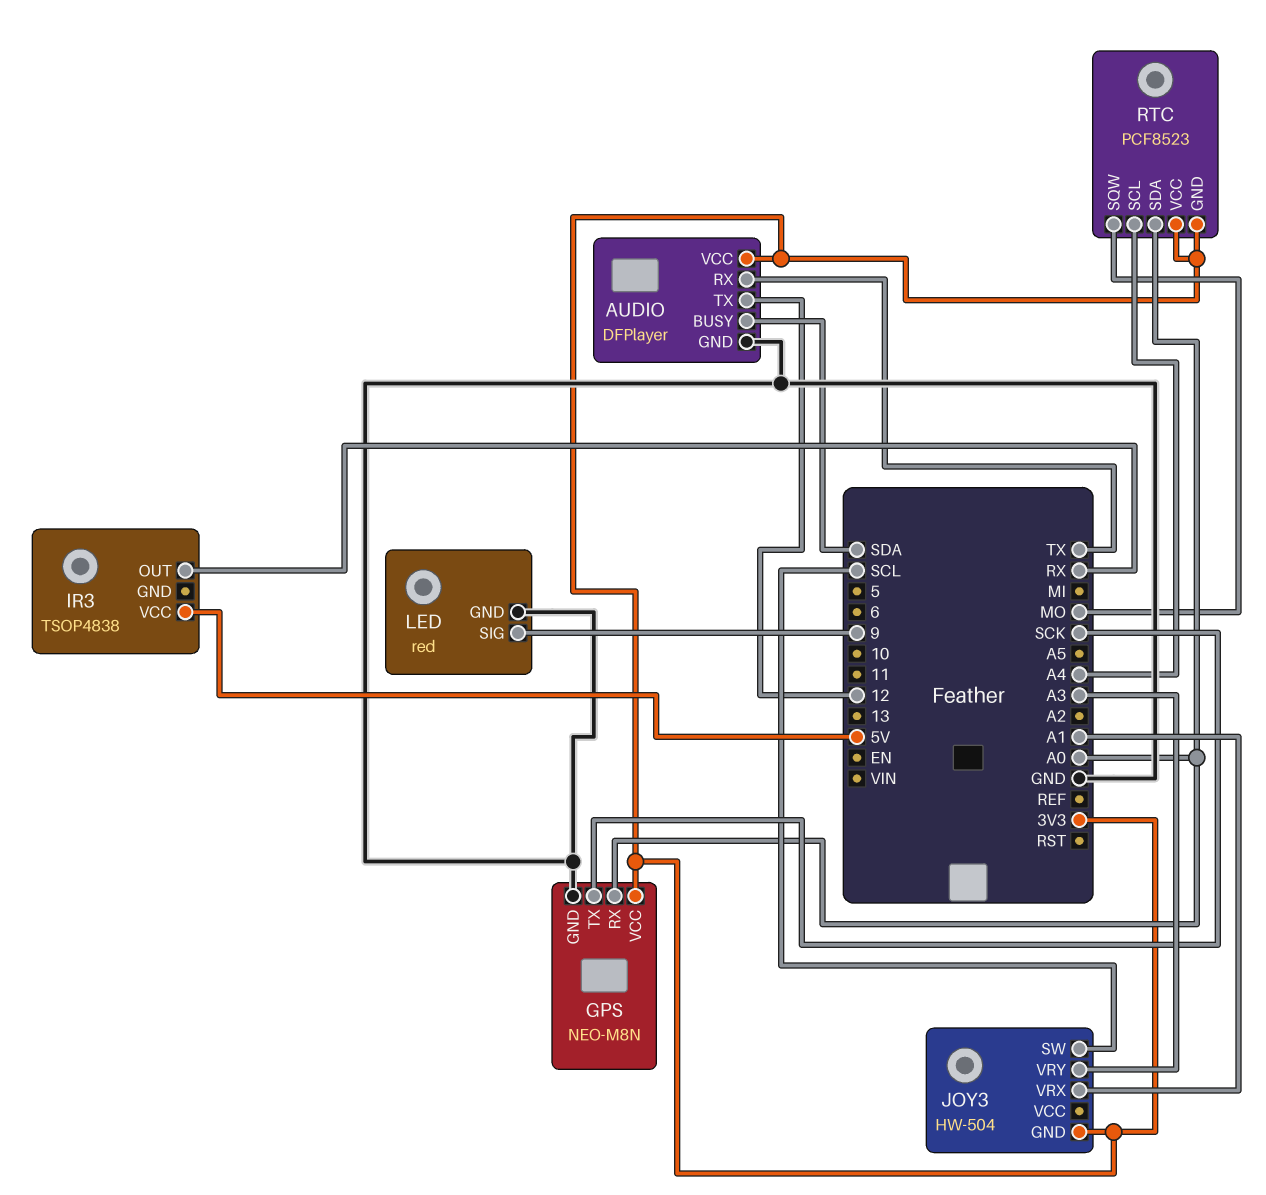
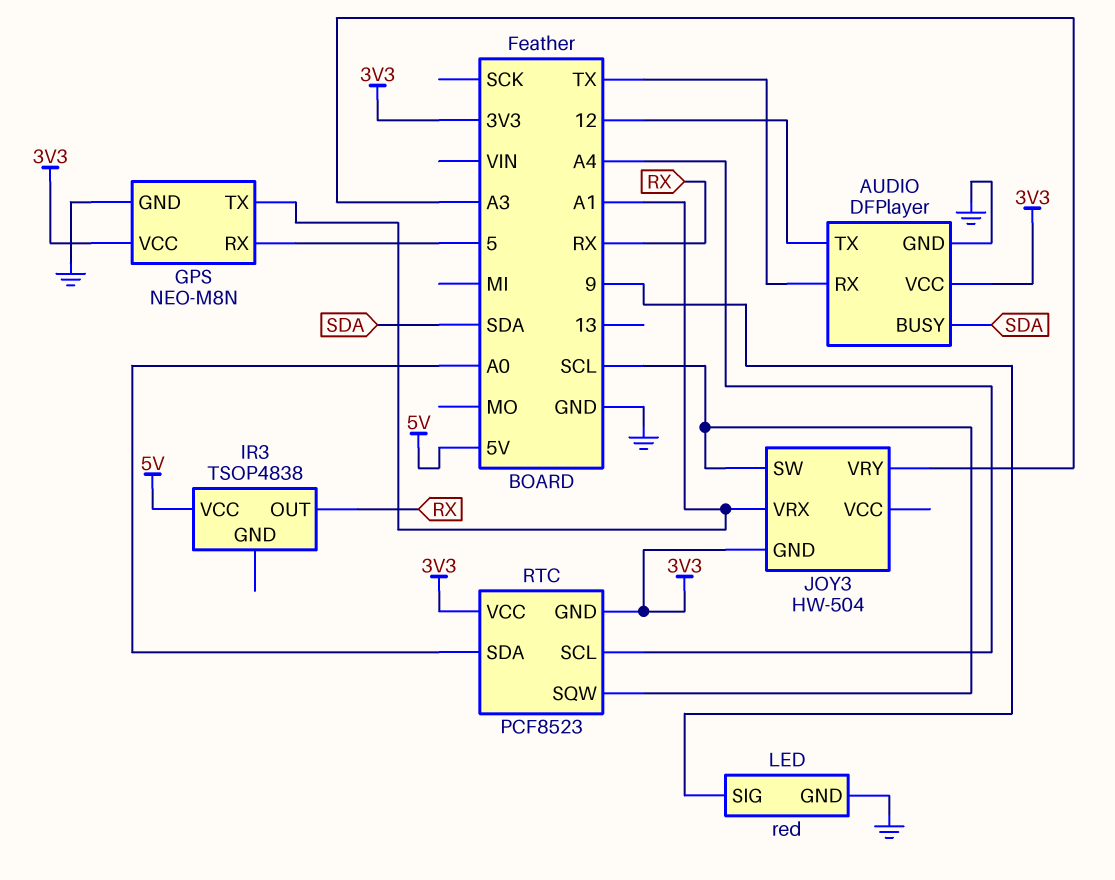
GPS pin RX: A0 -> 5
GPS pin TX: SCK -> A1
RTC pin SQW: MO -> SCL

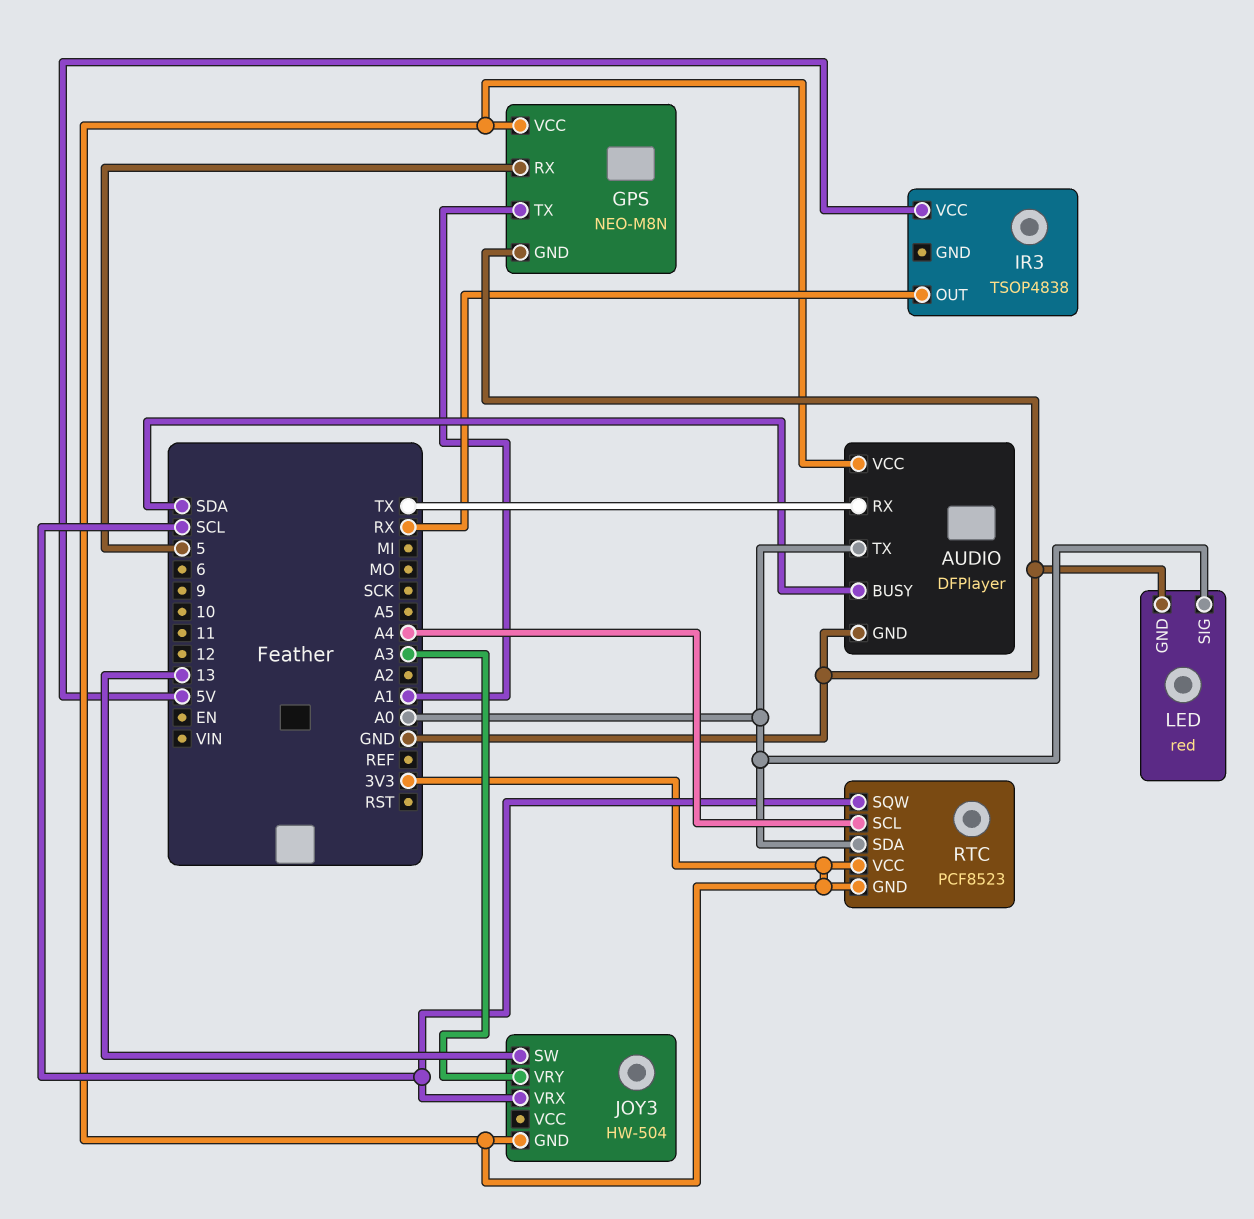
AUDIO pin TX: 12 -> A0
JOY3 pin SW: SCL -> 13
JOY3 pin VRX: A1 -> SCL
LED pin SIG: 9 -> A0

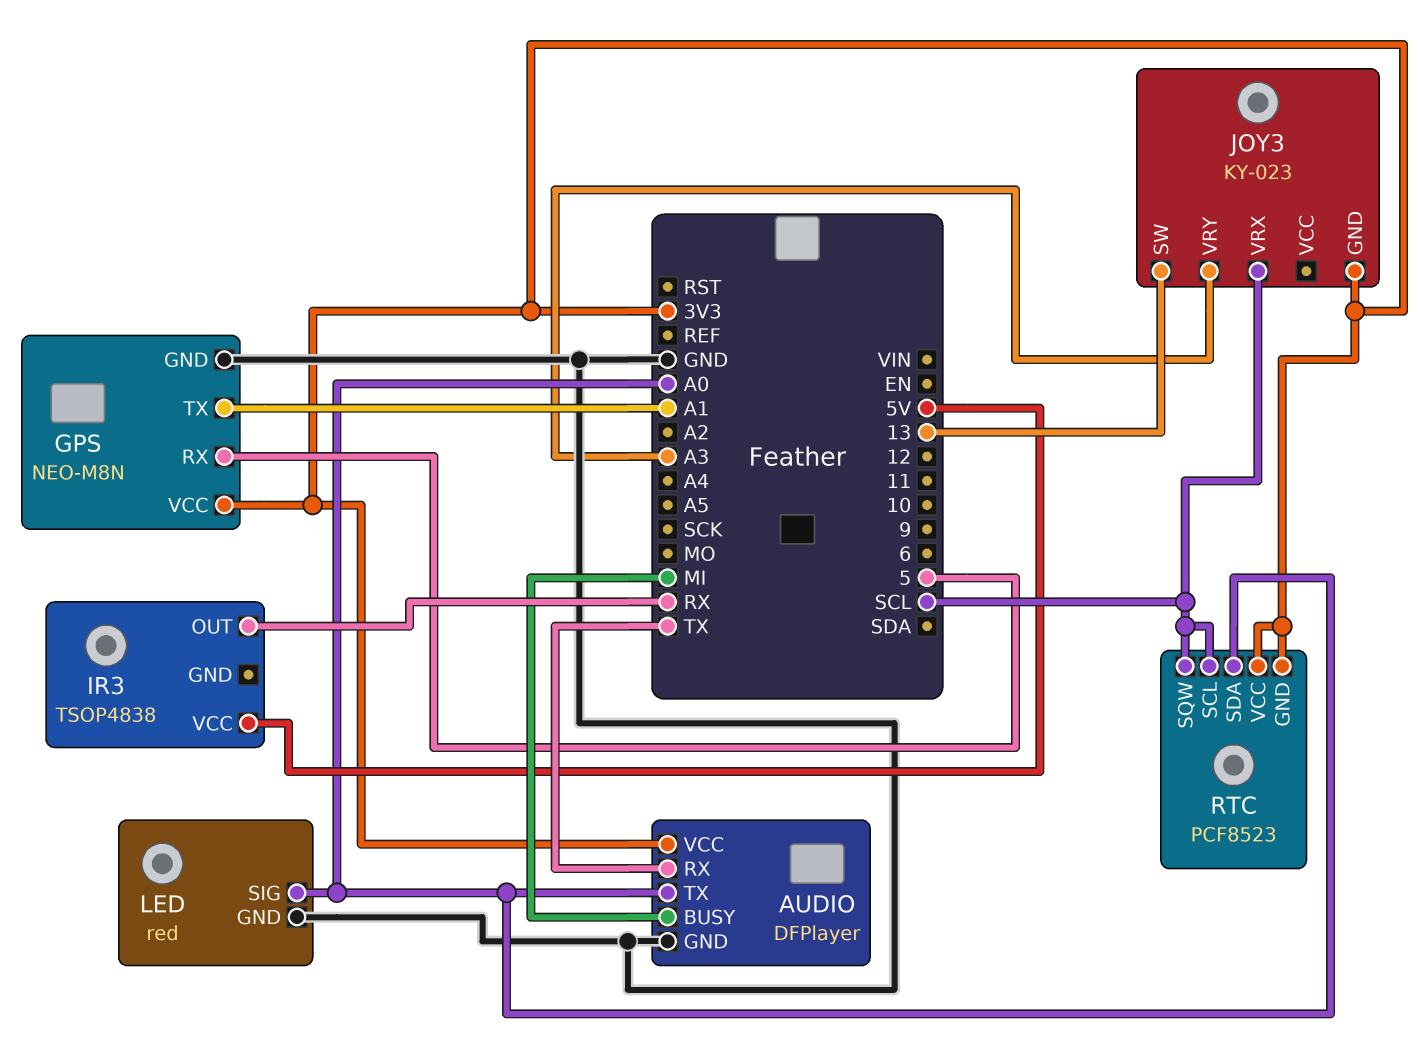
AUDIO pin BUSY: SDA -> MI
JOY3: HW-504 -> KY-023
RTC pin SCL: A4 -> SCL

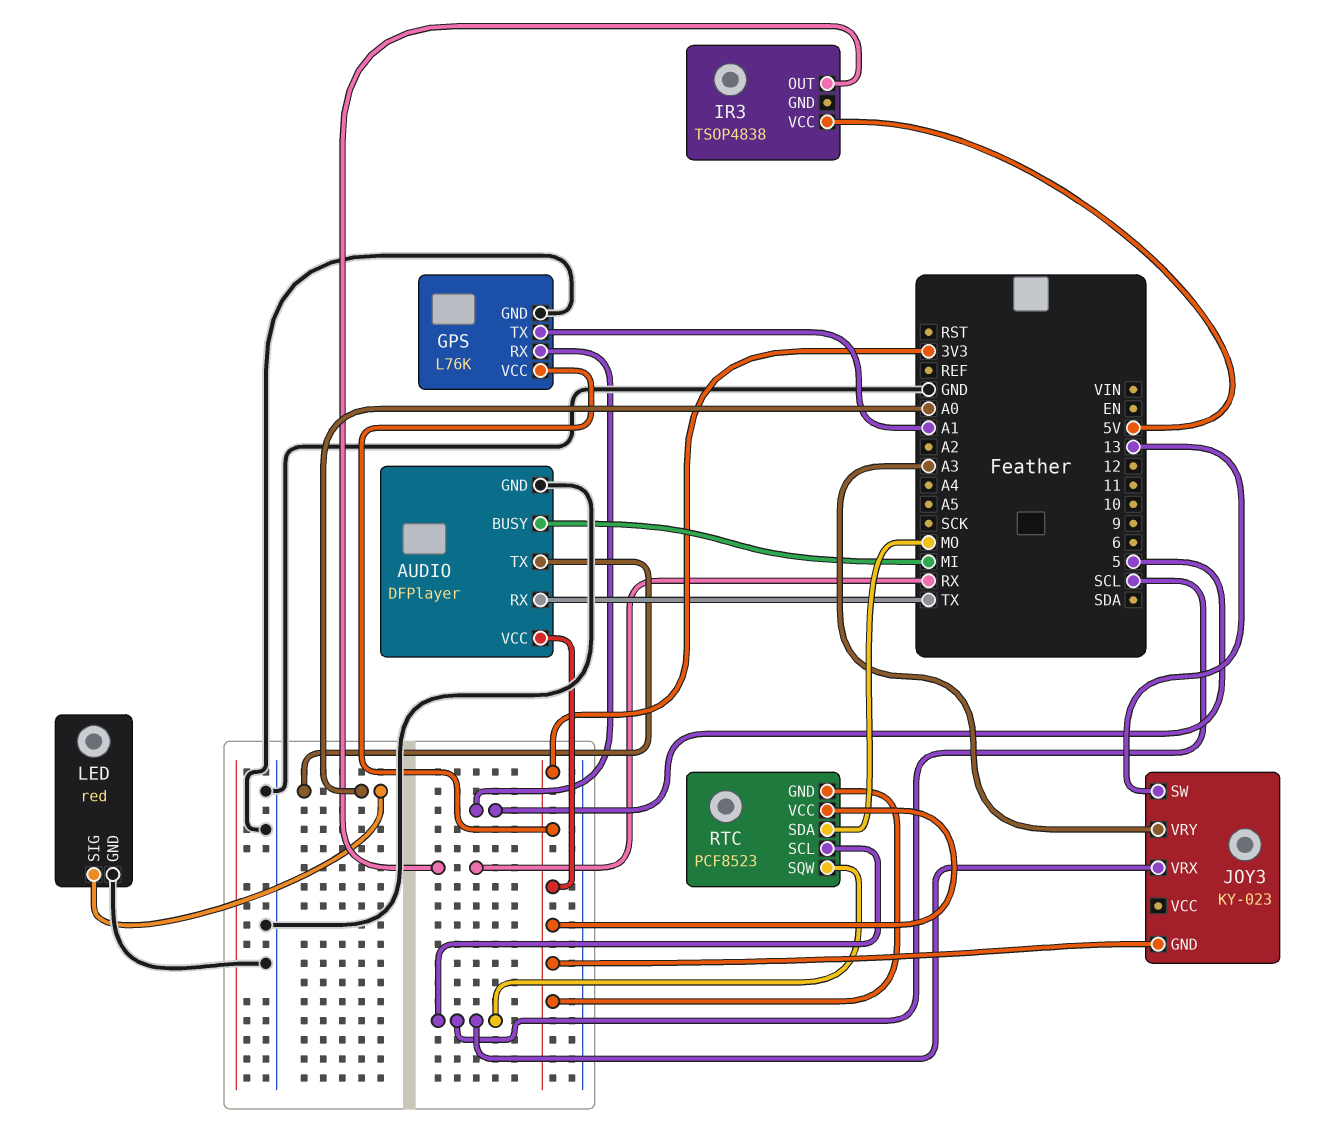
GPS: NEO-M8N -> L76K
RTC pin SDA: A0 -> MO

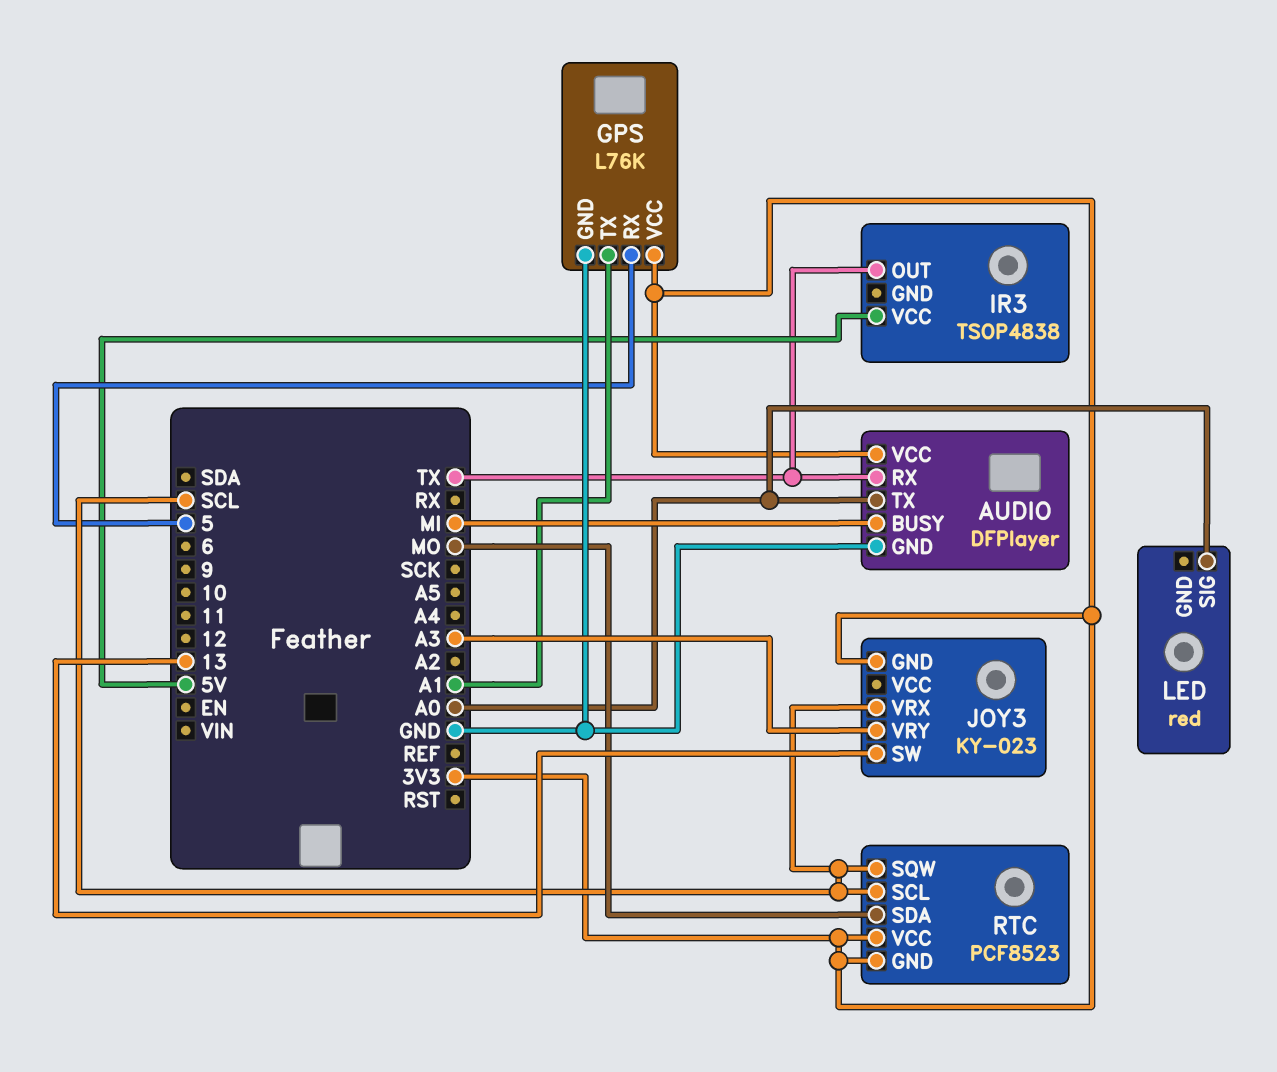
IR3 pin OUT: RX -> TX
LED pin GND: GND -> none

